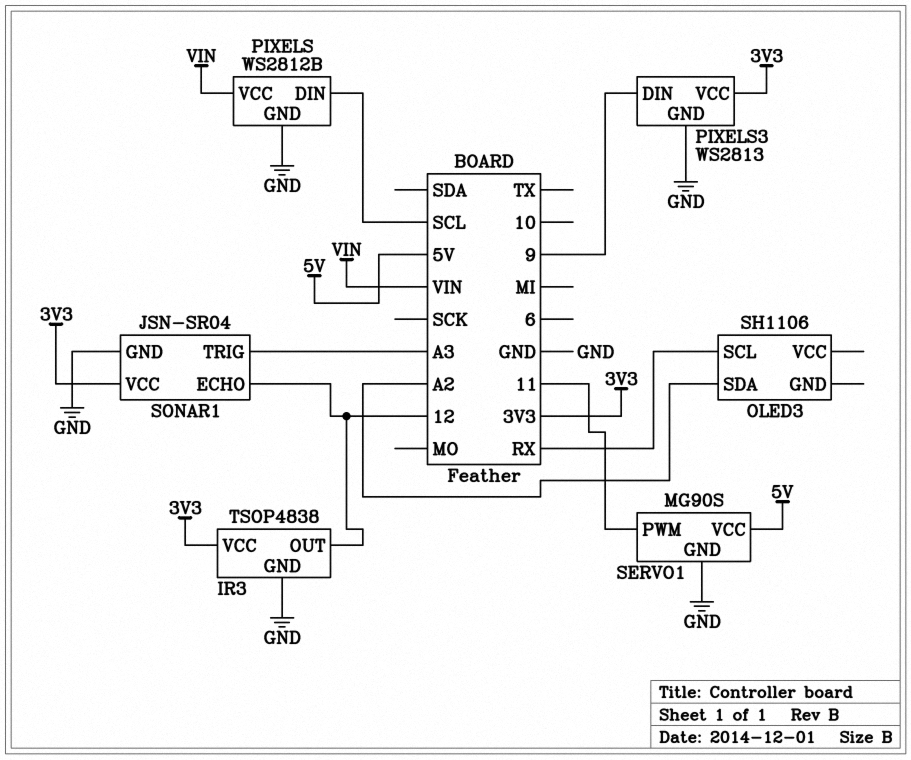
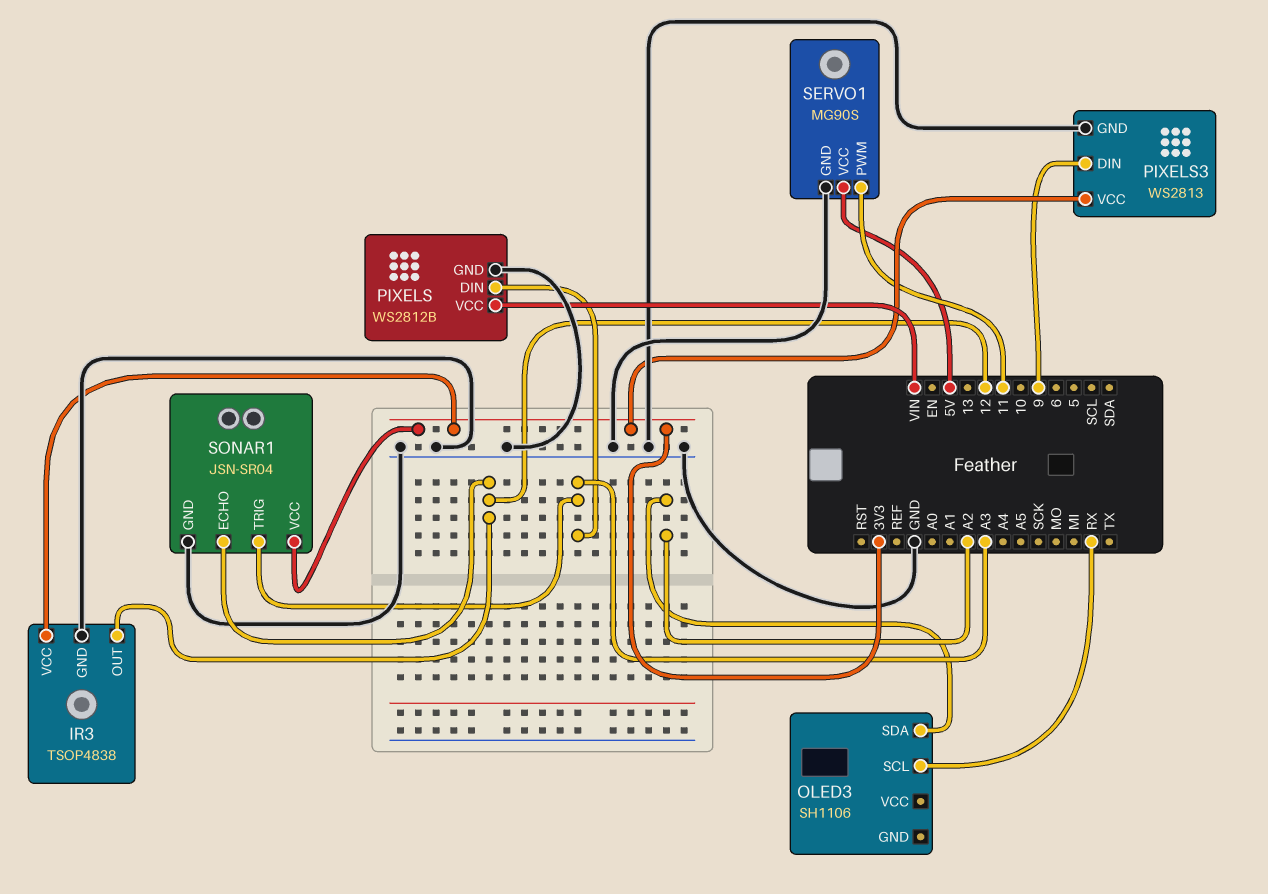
PIXELS pin DIN: SCL -> A3

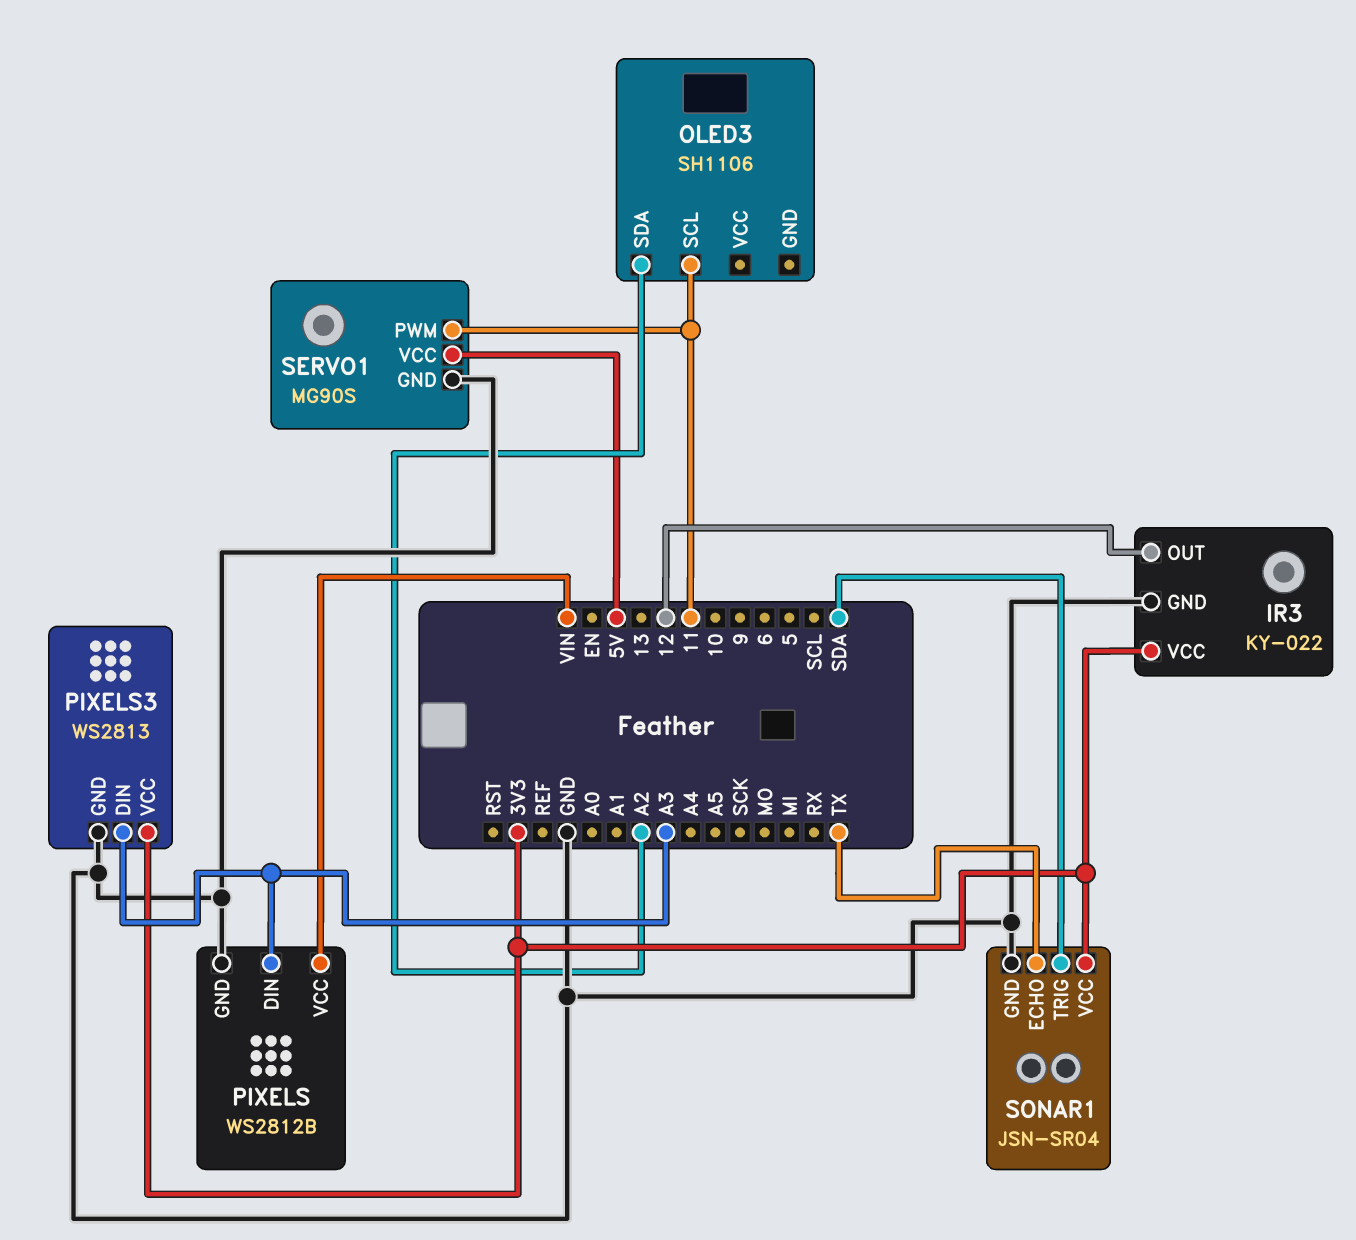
IR3: TSOP4838 -> KY-022
OLED3 pin SCL: RX -> 11
PIXELS3 pin DIN: 9 -> A3
SONAR1 pin ECHO: 12 -> TX
SONAR1 pin TRIG: A3 -> SDA

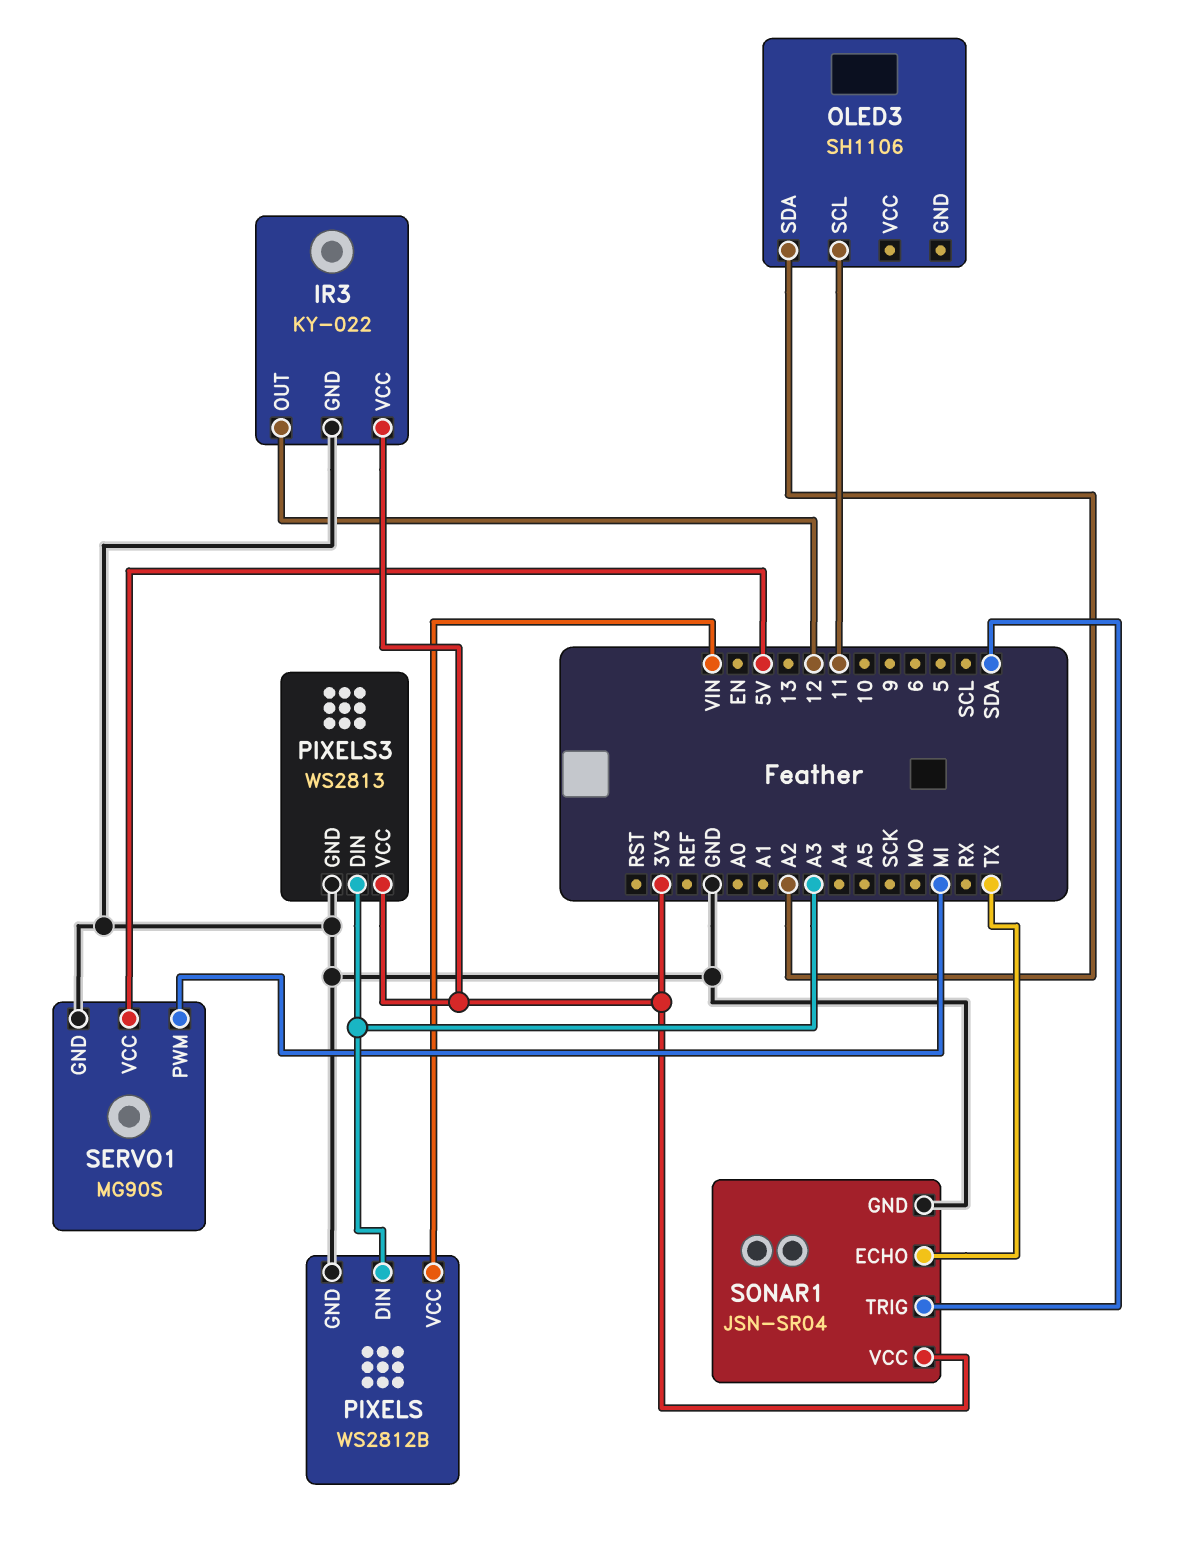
SERVO1 pin PWM: 11 -> MI

